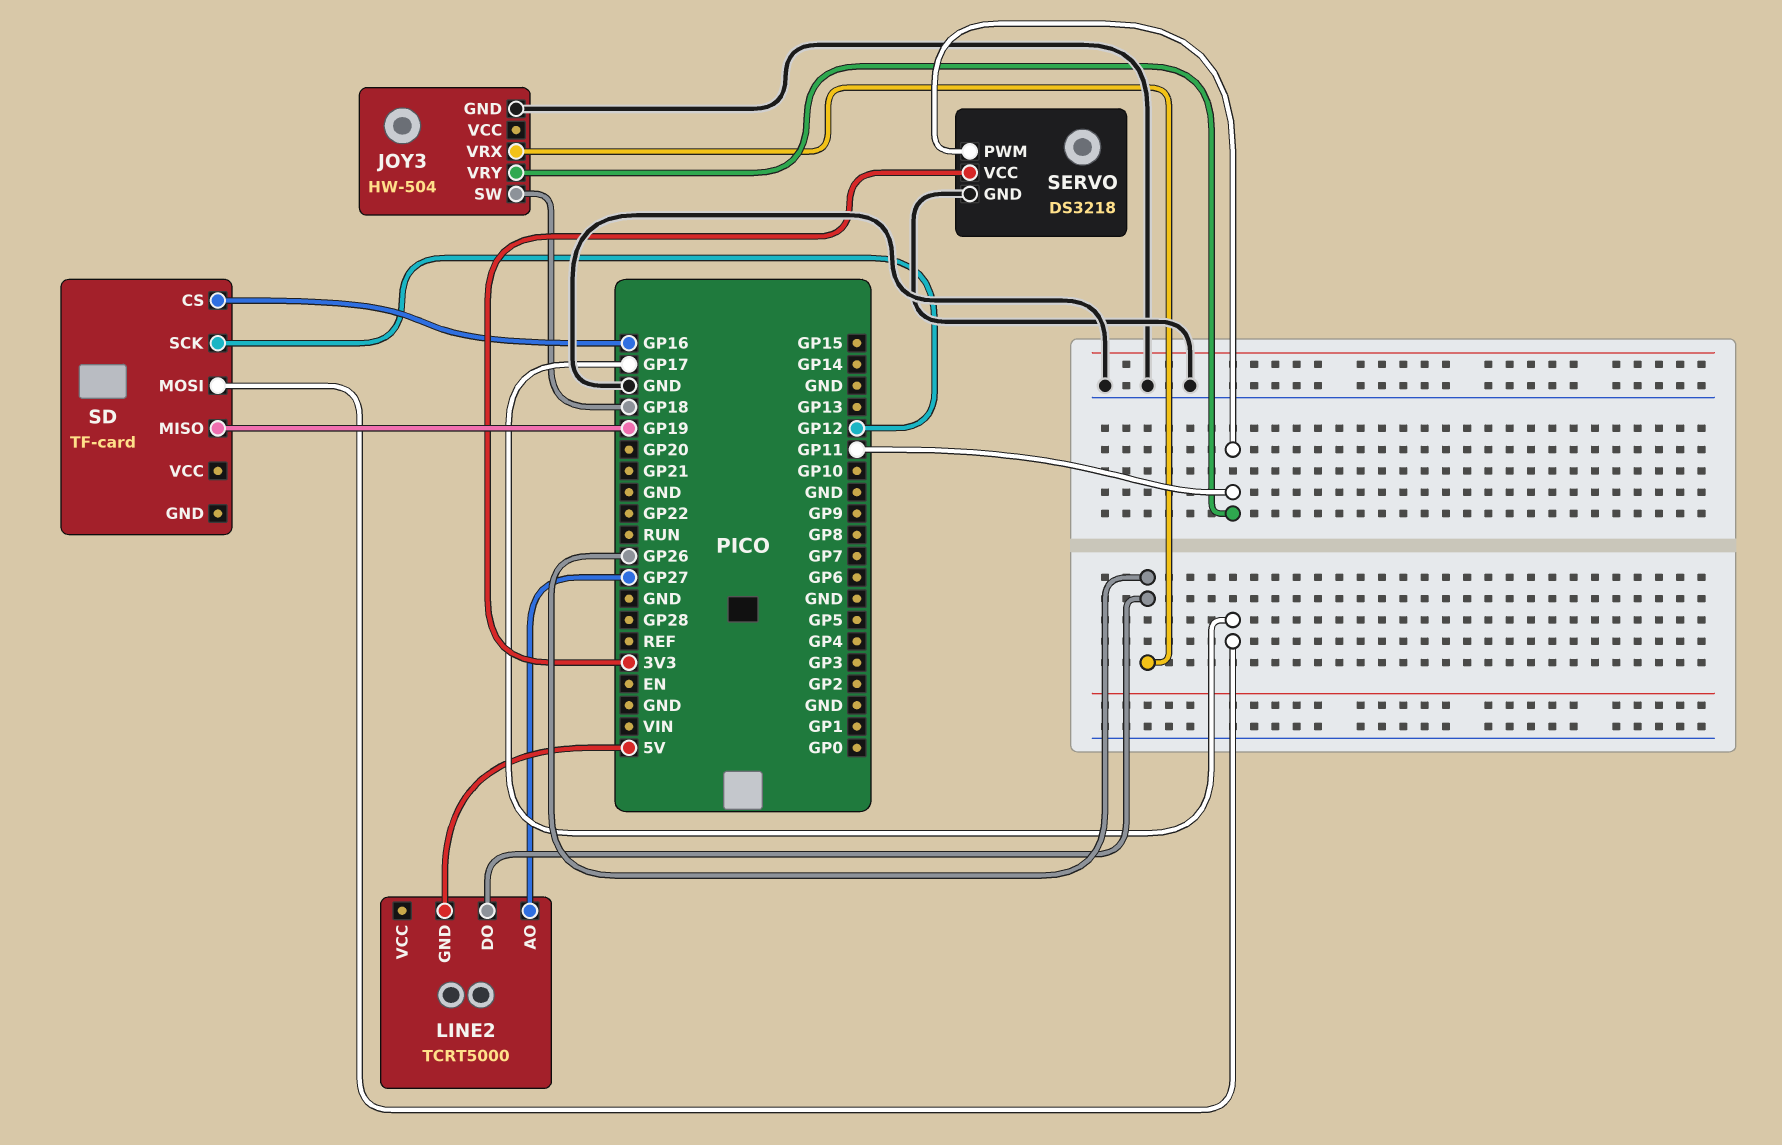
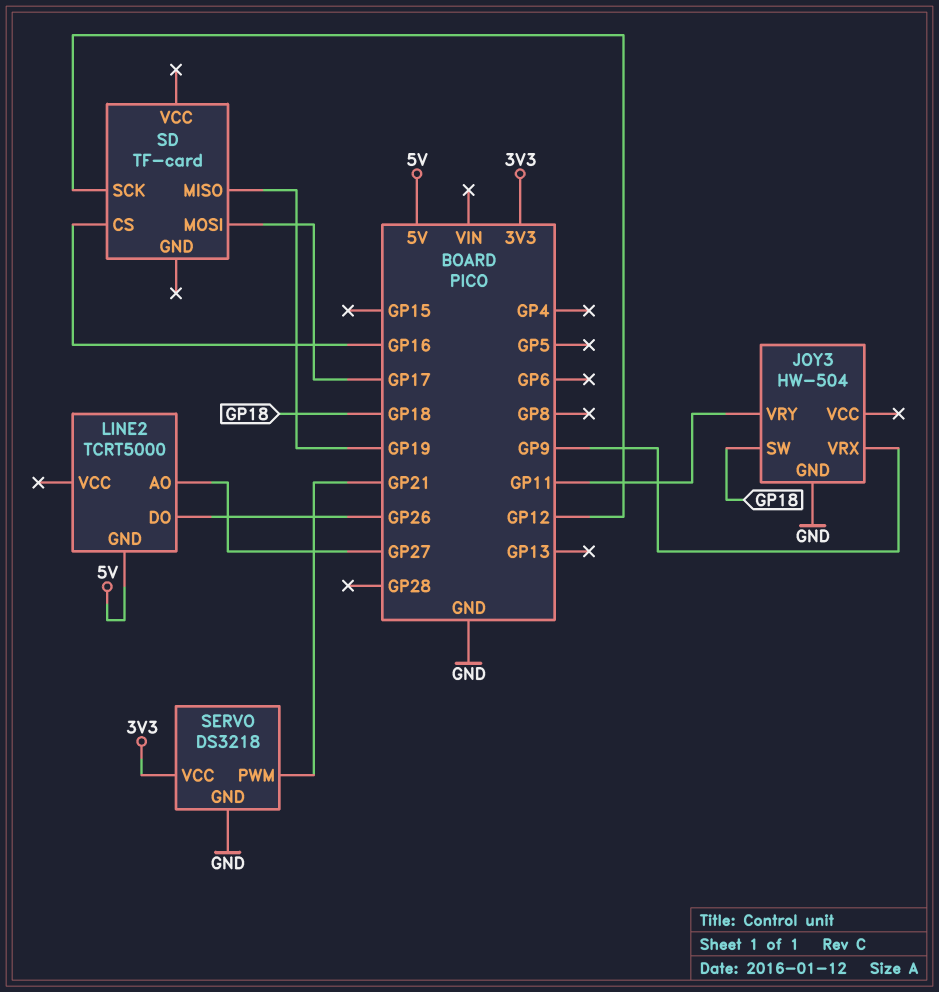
JOY3 pin VRX: GP26 -> GP9
SERVO pin PWM: GP11 -> GP21

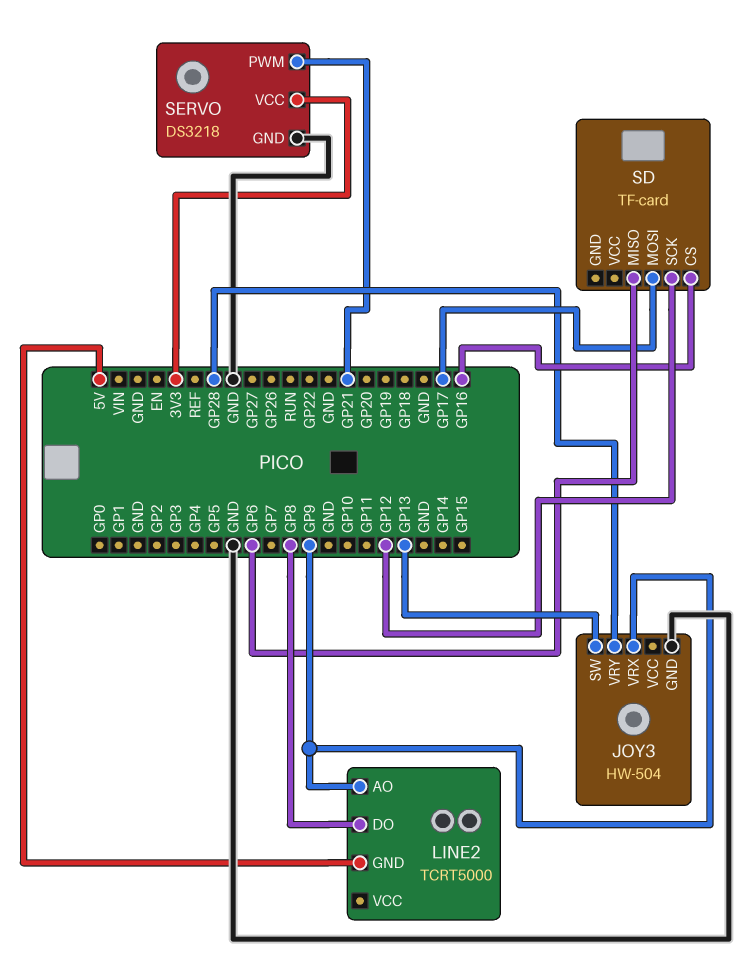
JOY3 pin SW: GP18 -> GP13
JOY3 pin VRY: GP11 -> GP28
LINE2 pin AO: GP27 -> GP9
LINE2 pin DO: GP26 -> GP8
SD pin MISO: GP19 -> GP6

